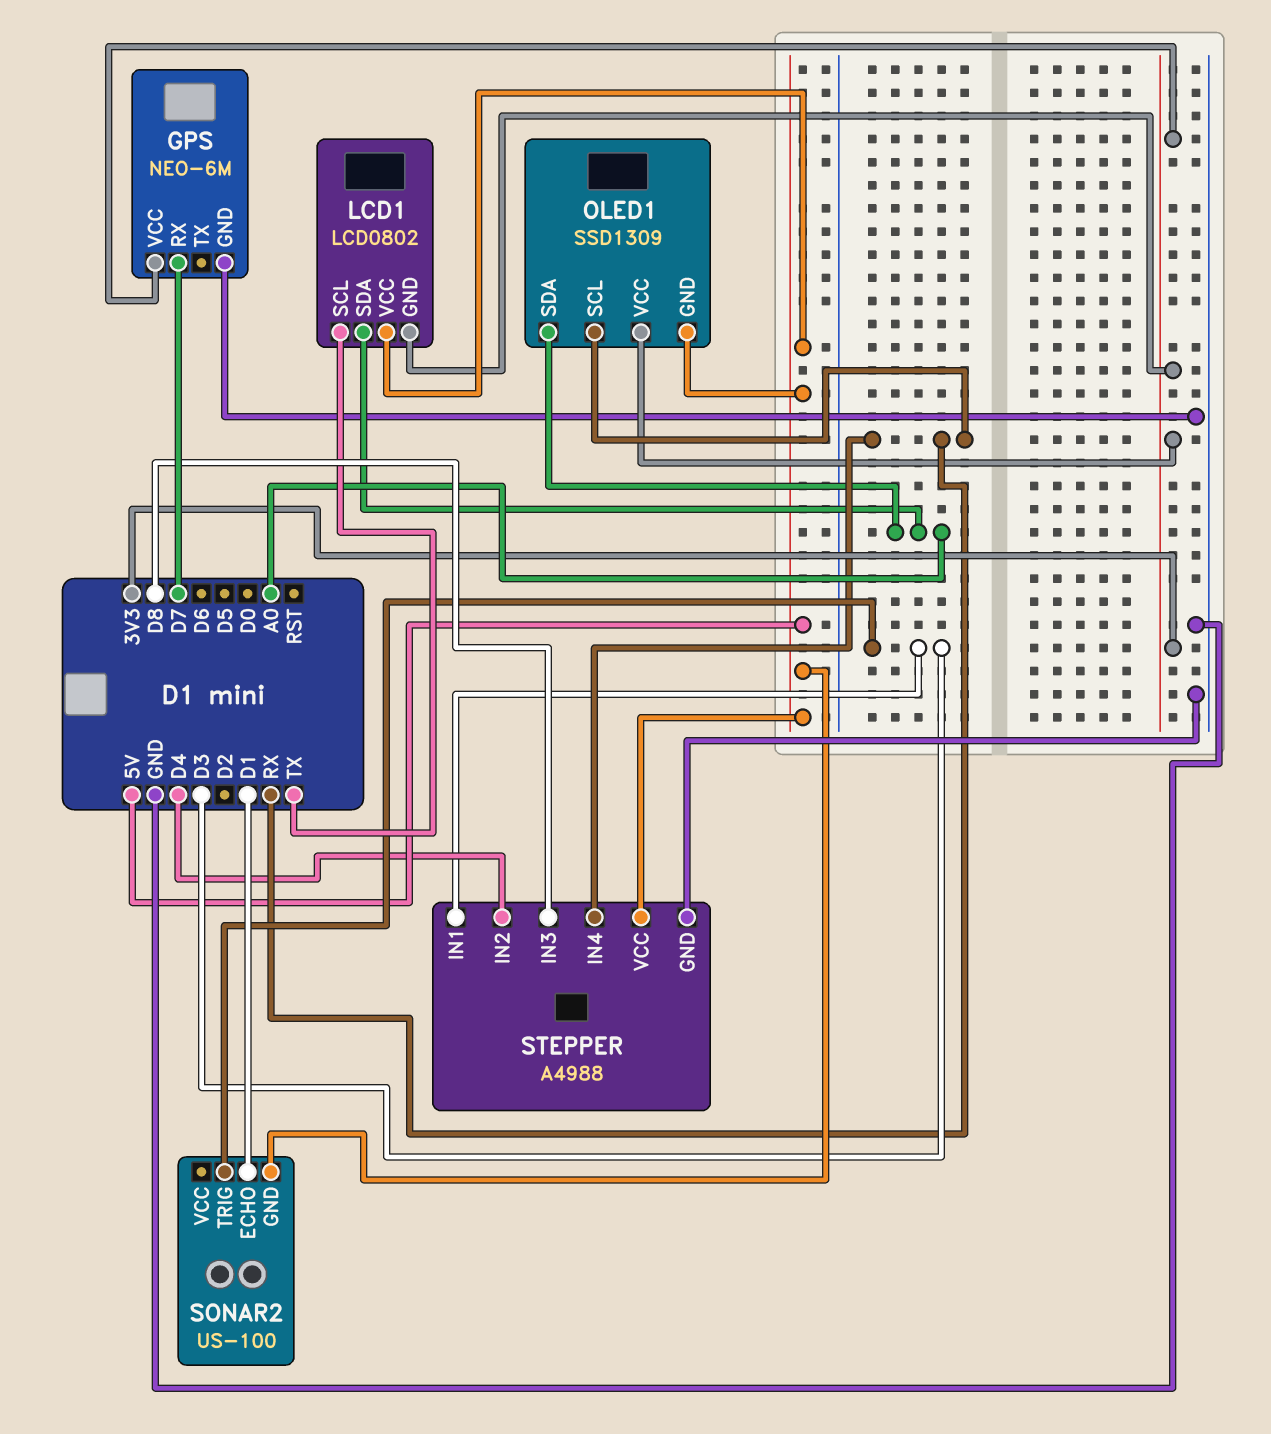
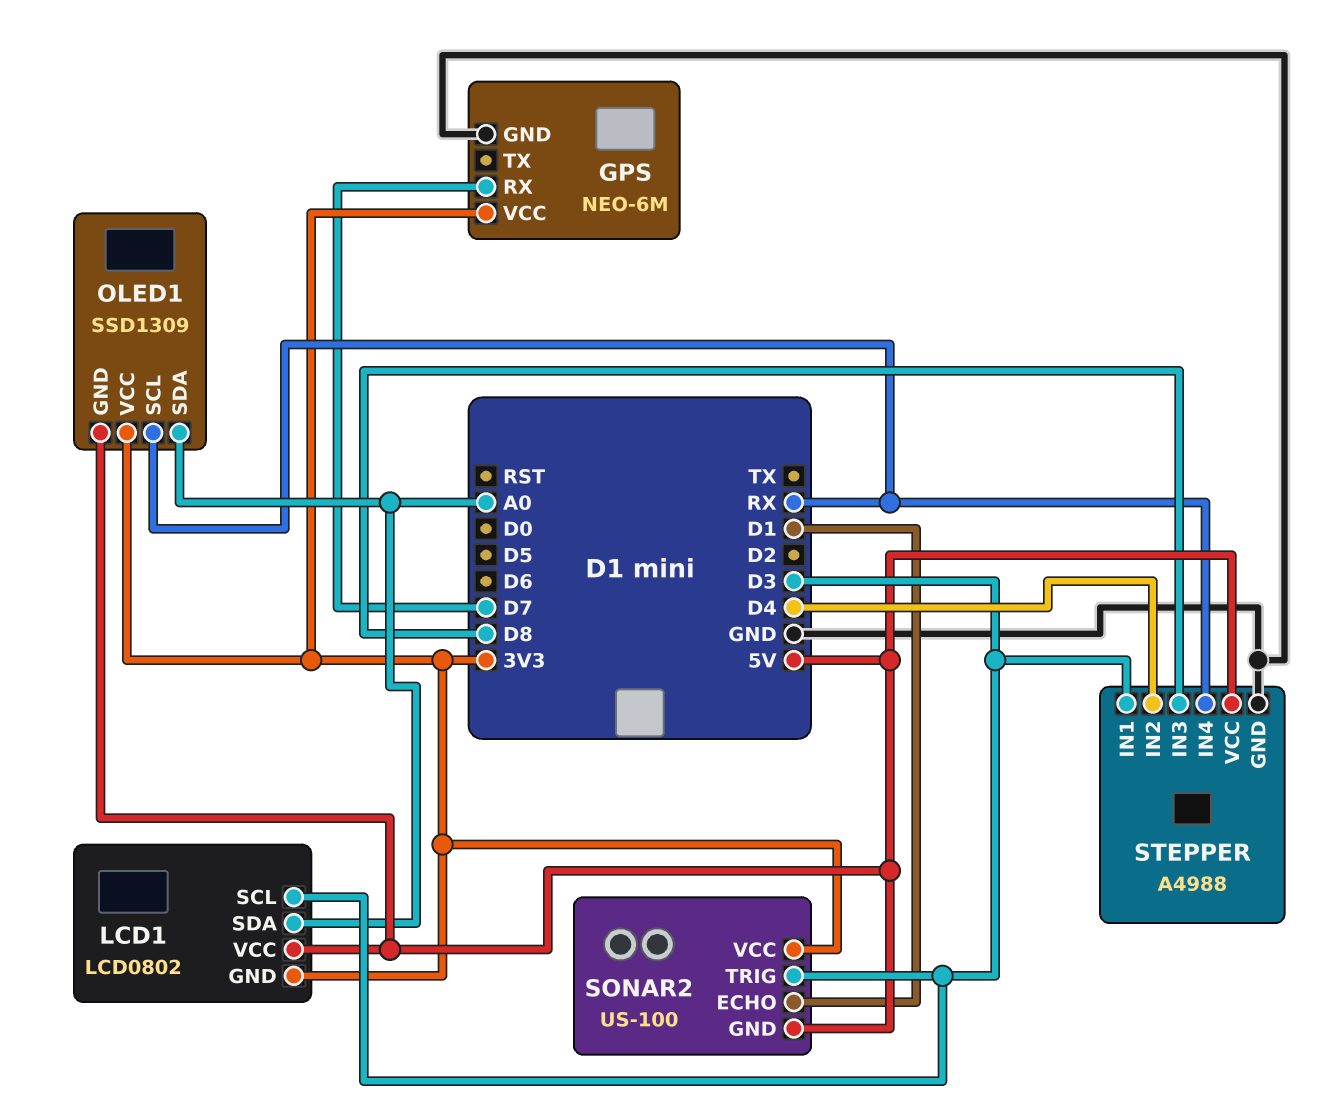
LCD1 pin SCL: TX -> D3
SONAR2 pin VCC: none -> 3V3

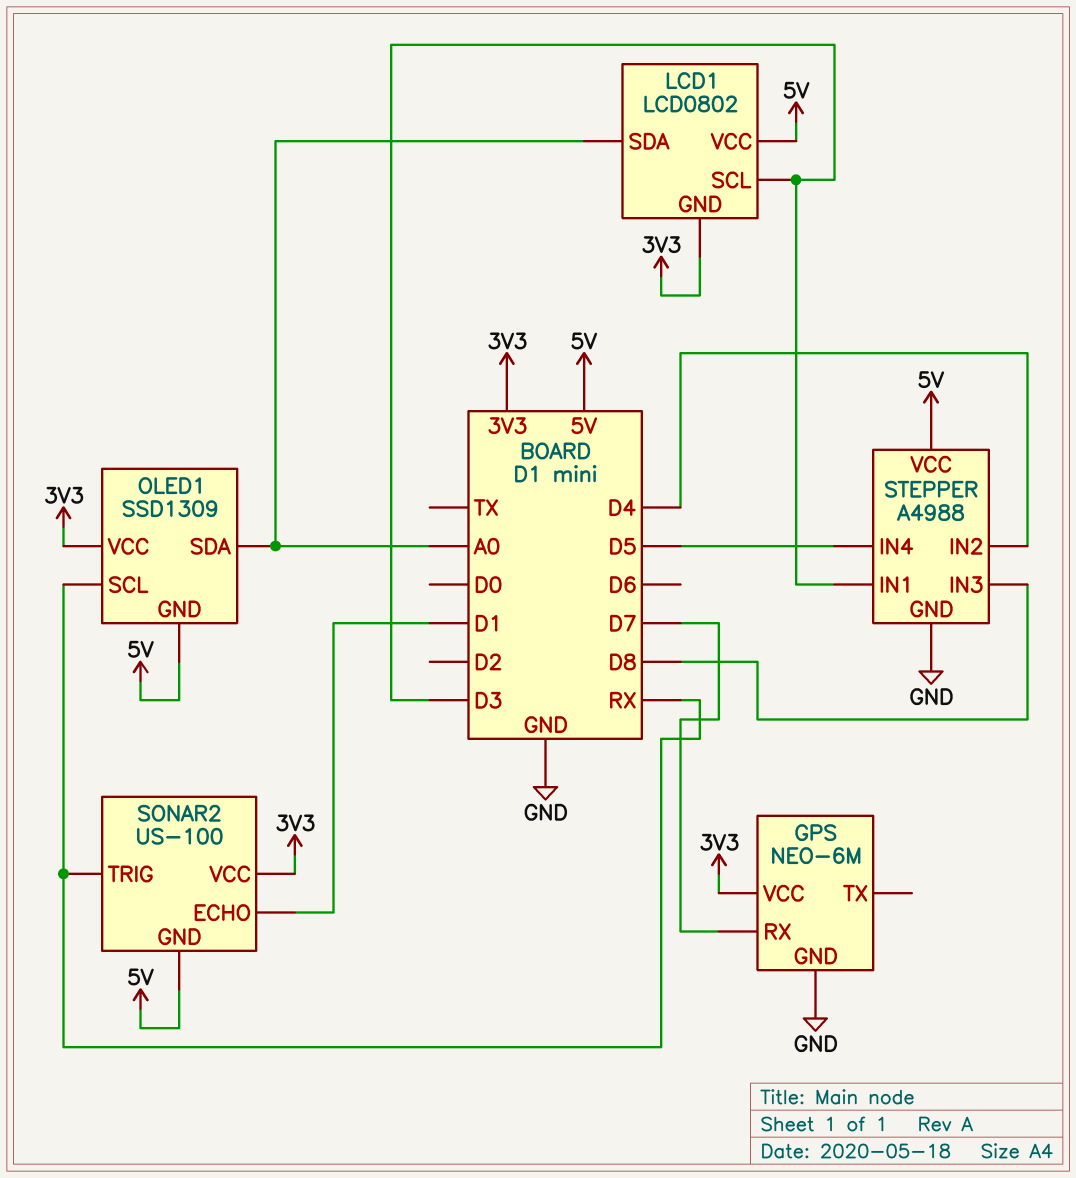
SONAR2 pin TRIG: D3 -> RX
STEPPER pin IN4: RX -> D5

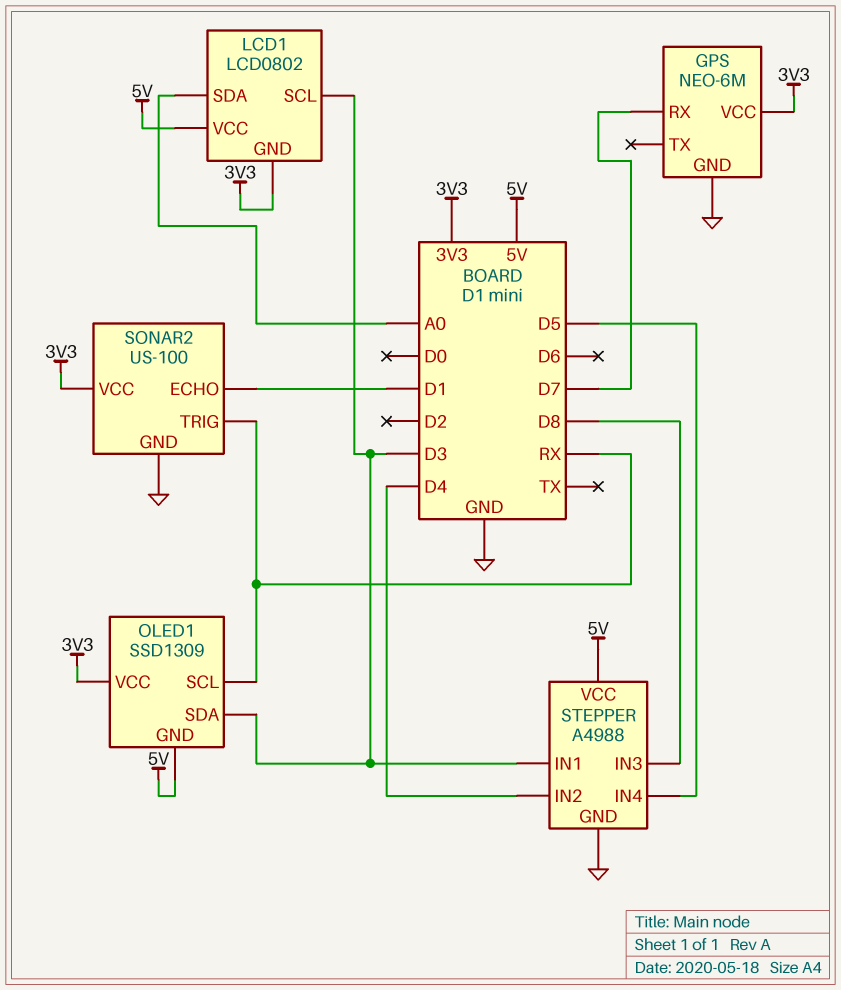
OLED1 pin SDA: A0 -> D3
SONAR2 pin GND: 5V -> GND

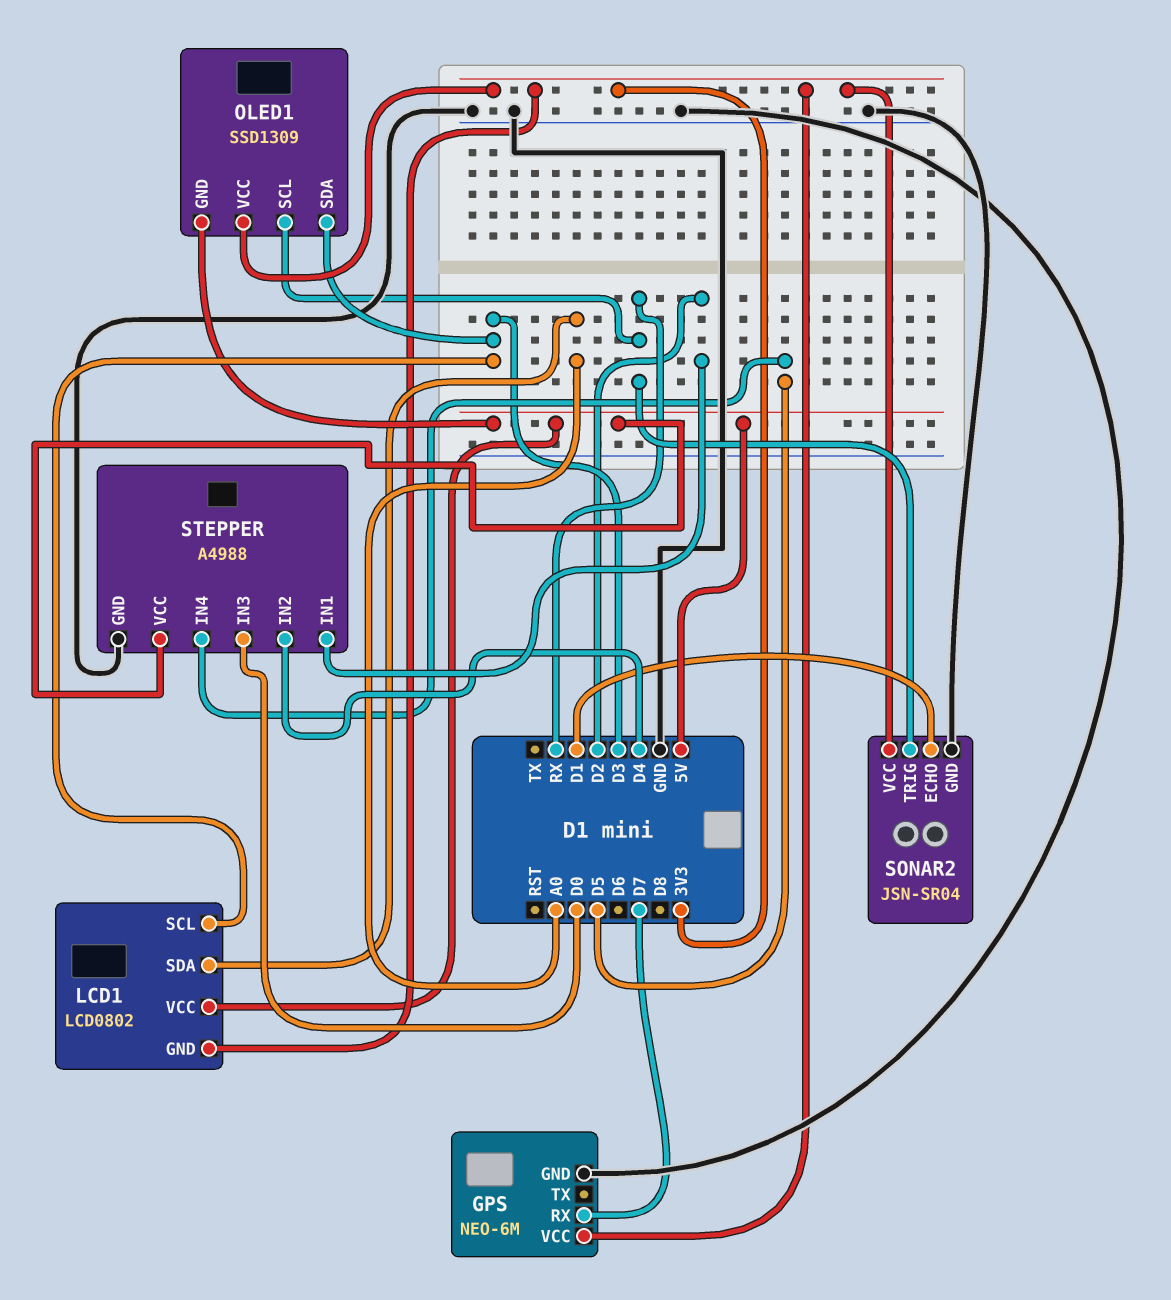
SONAR2: US-100 -> JSN-SR04
STEPPER pin IN1: D3 -> D2
STEPPER pin IN3: D8 -> D0

